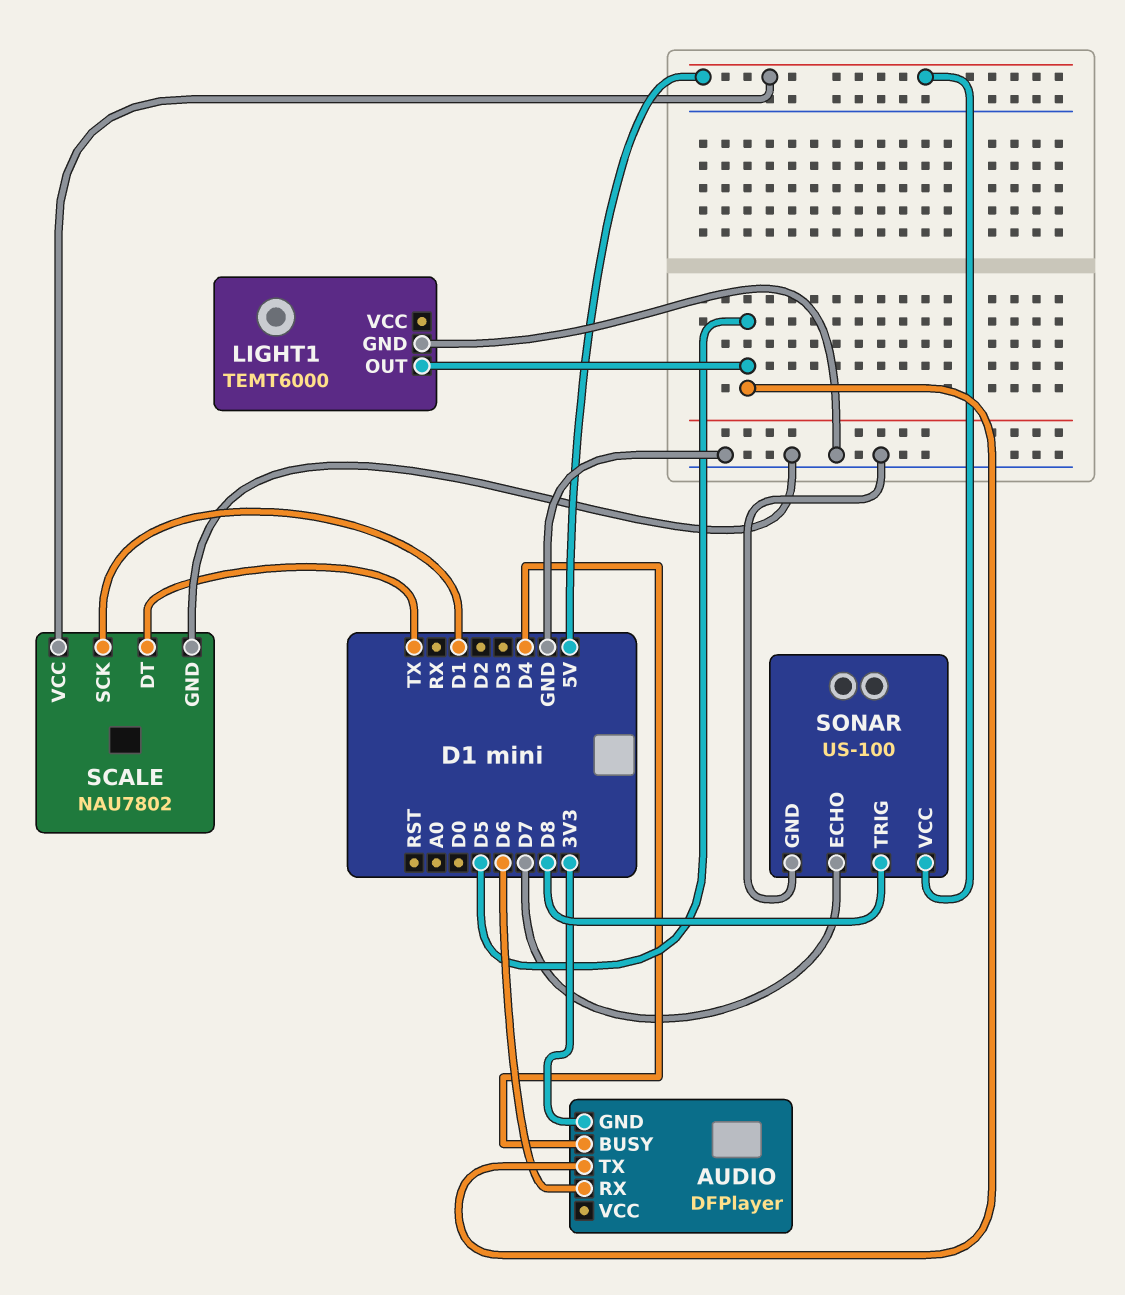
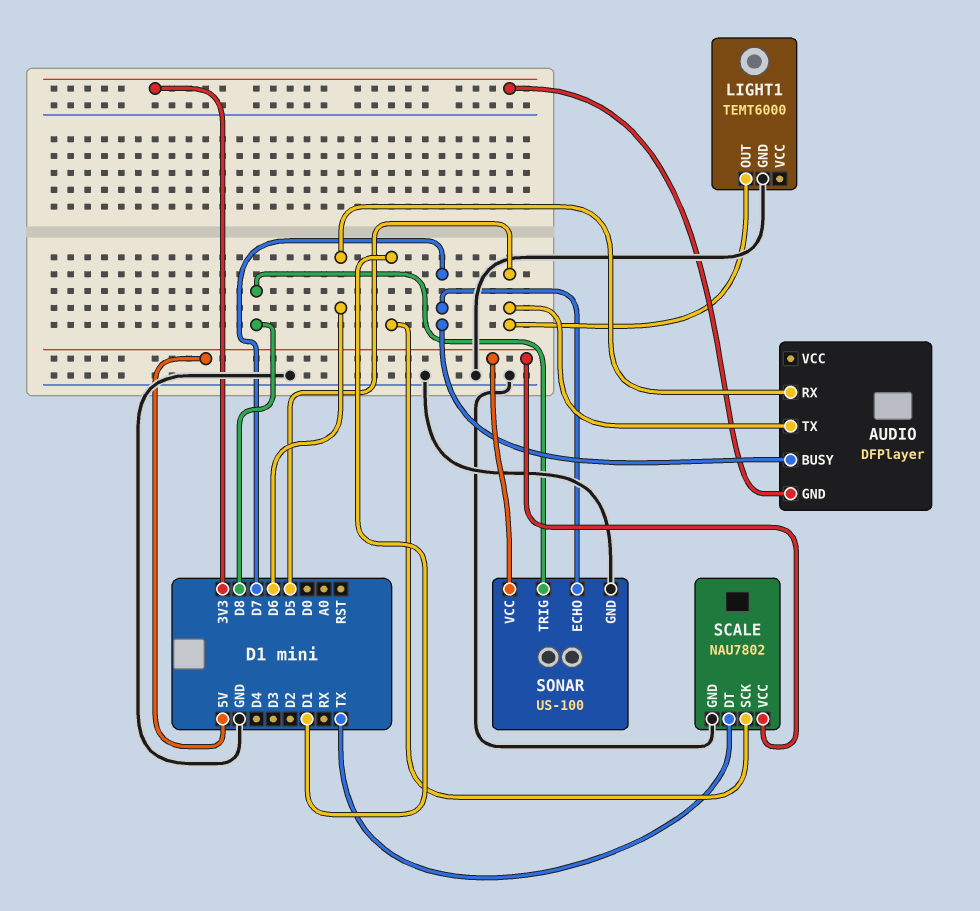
AUDIO pin BUSY: D4 -> D7

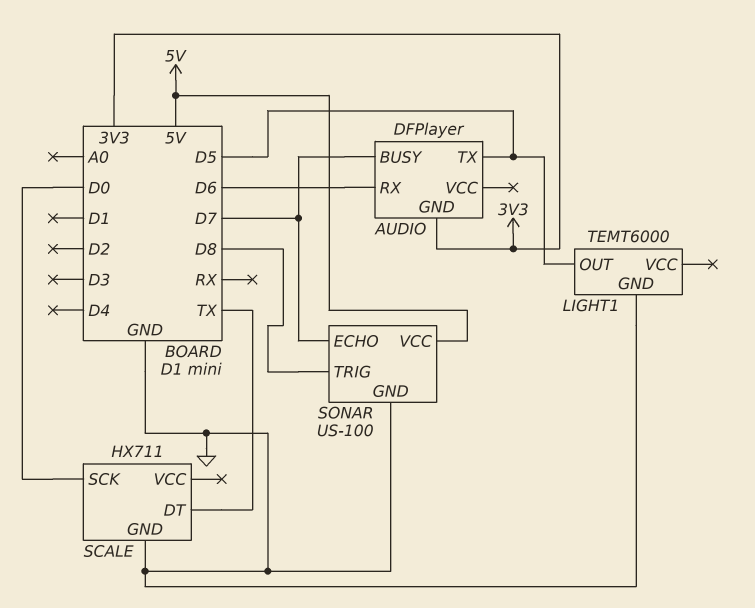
SCALE: NAU7802 -> HX711
SCALE pin SCK: D1 -> D0
SCALE pin VCC: 5V -> none

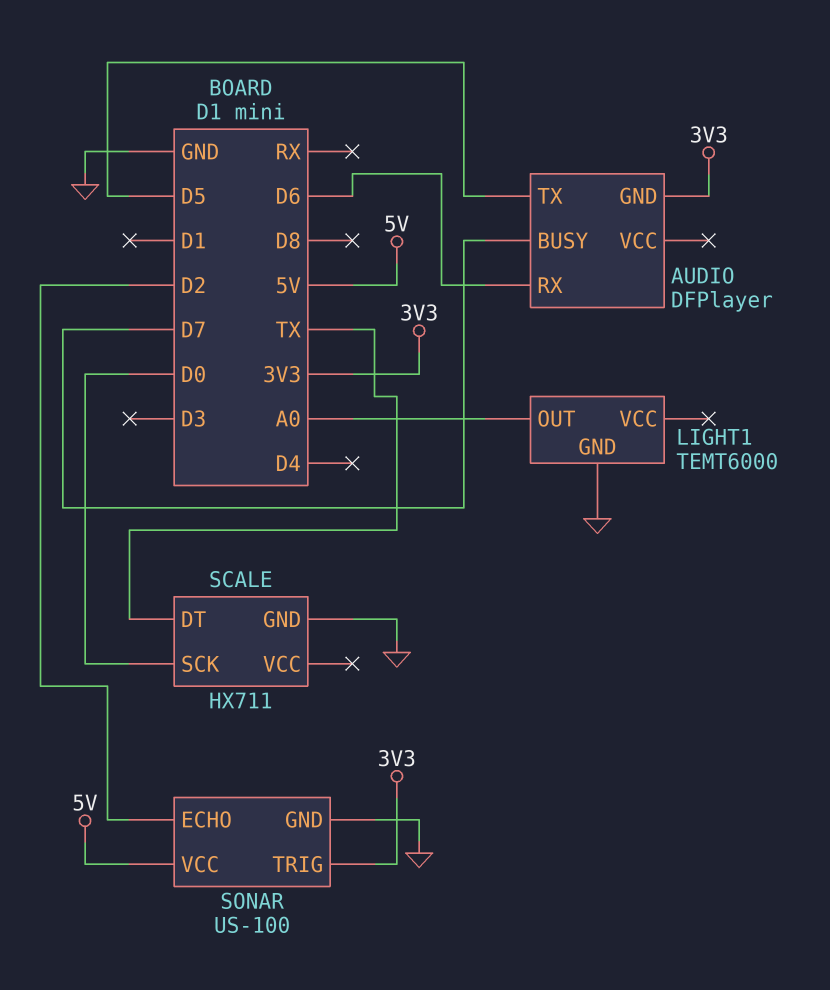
LIGHT1 pin OUT: D5 -> A0
SONAR pin ECHO: D7 -> D2
SONAR pin TRIG: D8 -> 3V3

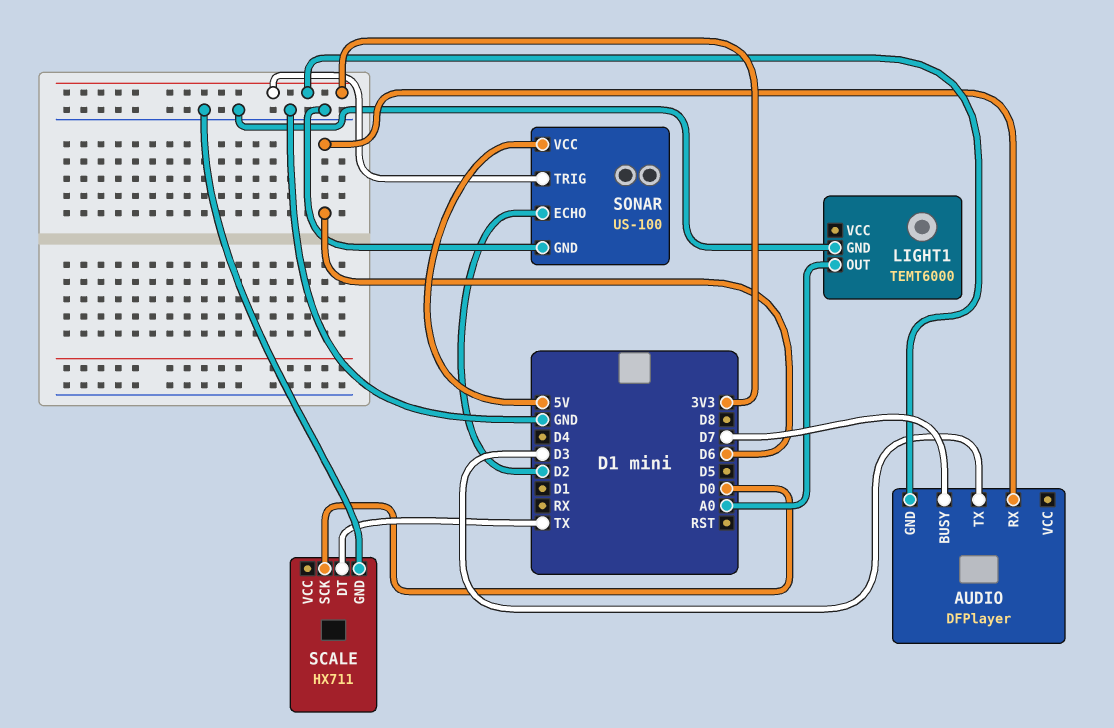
AUDIO pin TX: D5 -> D3

